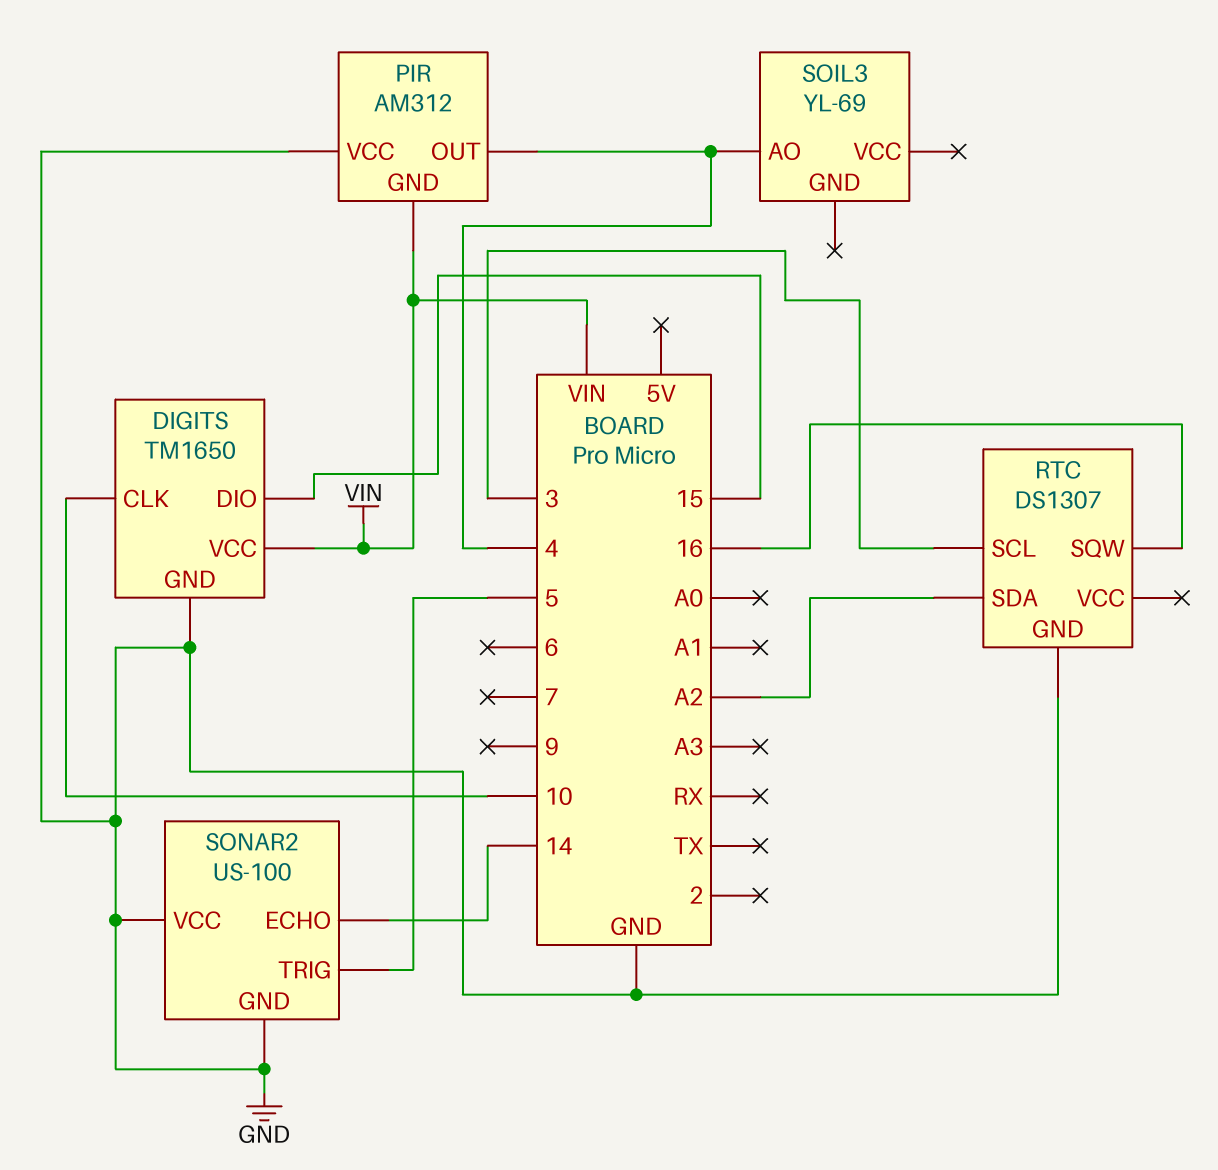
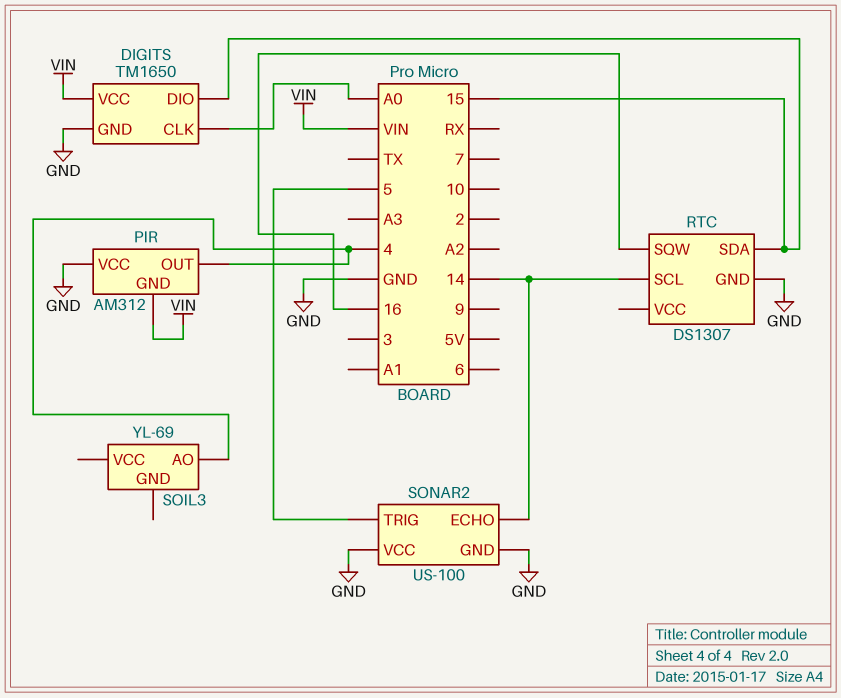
DIGITS pin CLK: 10 -> A0
RTC pin SCL: 3 -> 14
RTC pin SDA: A2 -> 15

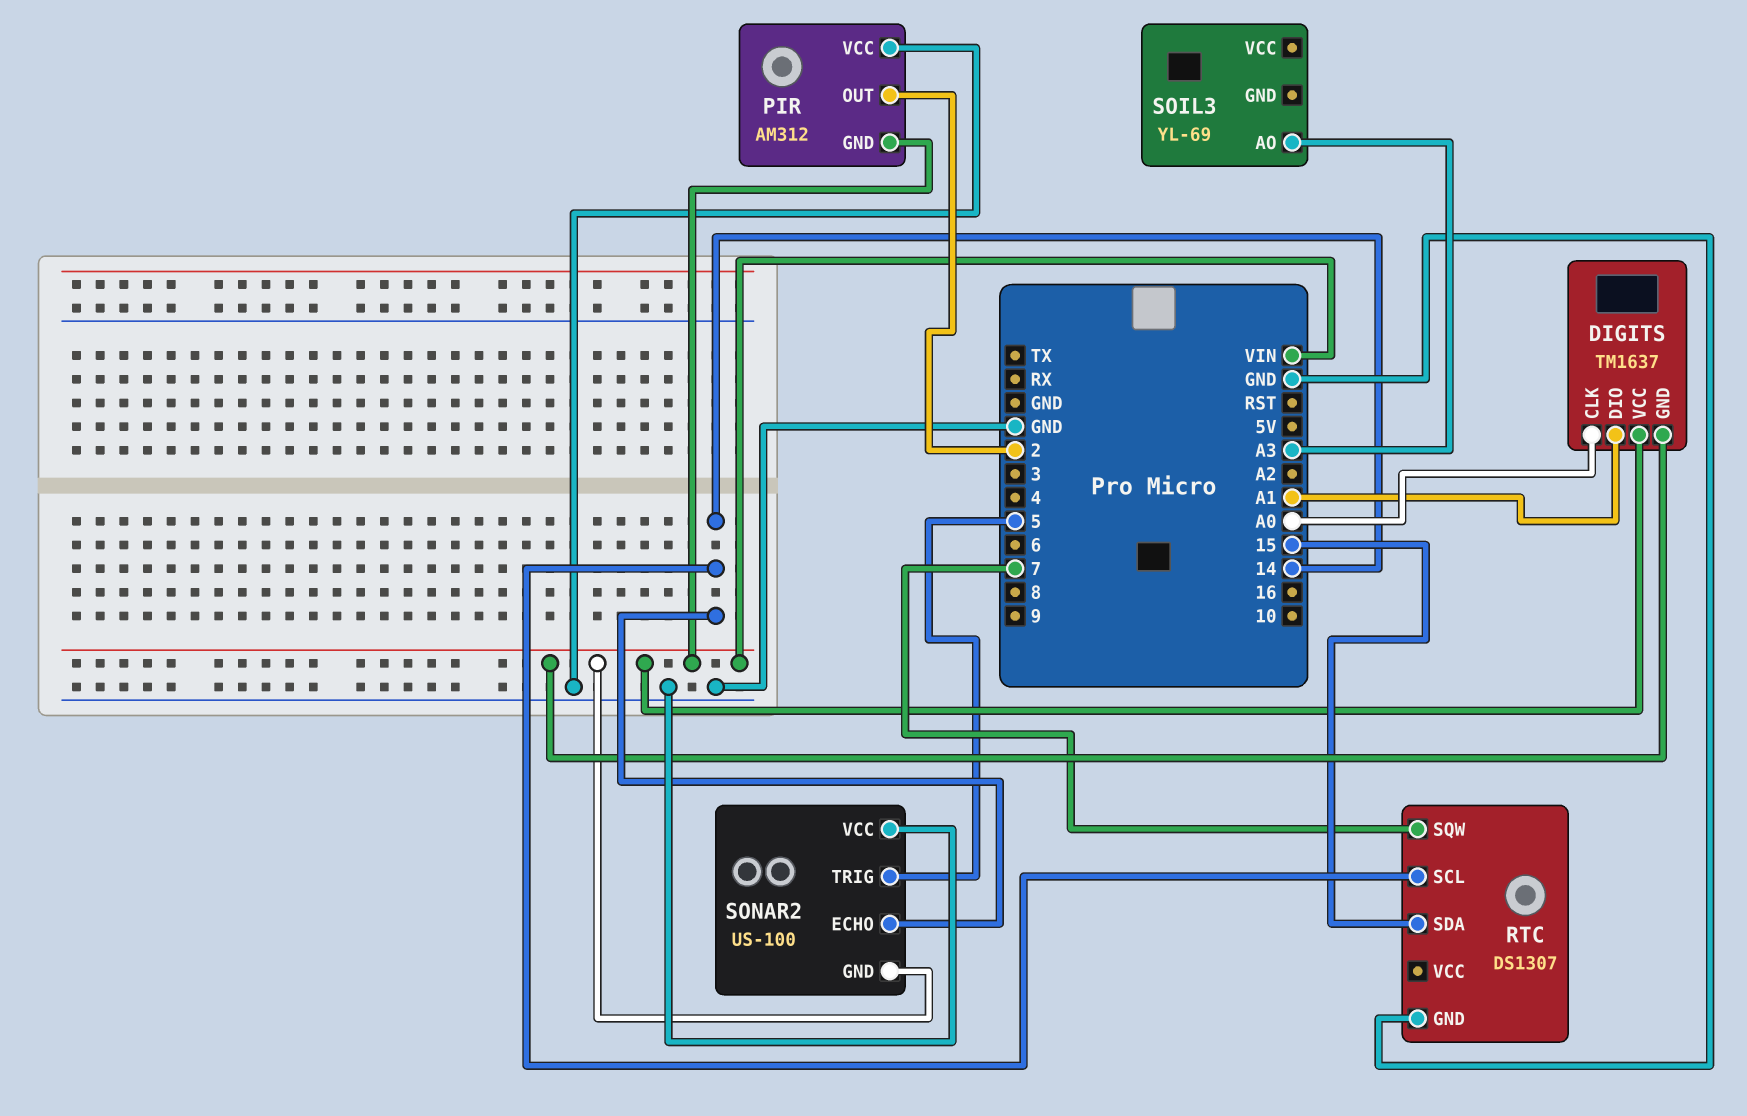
DIGITS: TM1650 -> TM1637
DIGITS pin DIO: 15 -> A1
DIGITS pin GND: GND -> VIN
PIR pin OUT: 4 -> 2
RTC pin SQW: 16 -> 7
SOIL3 pin AO: 4 -> A3
SONAR2 pin GND: GND -> VIN

